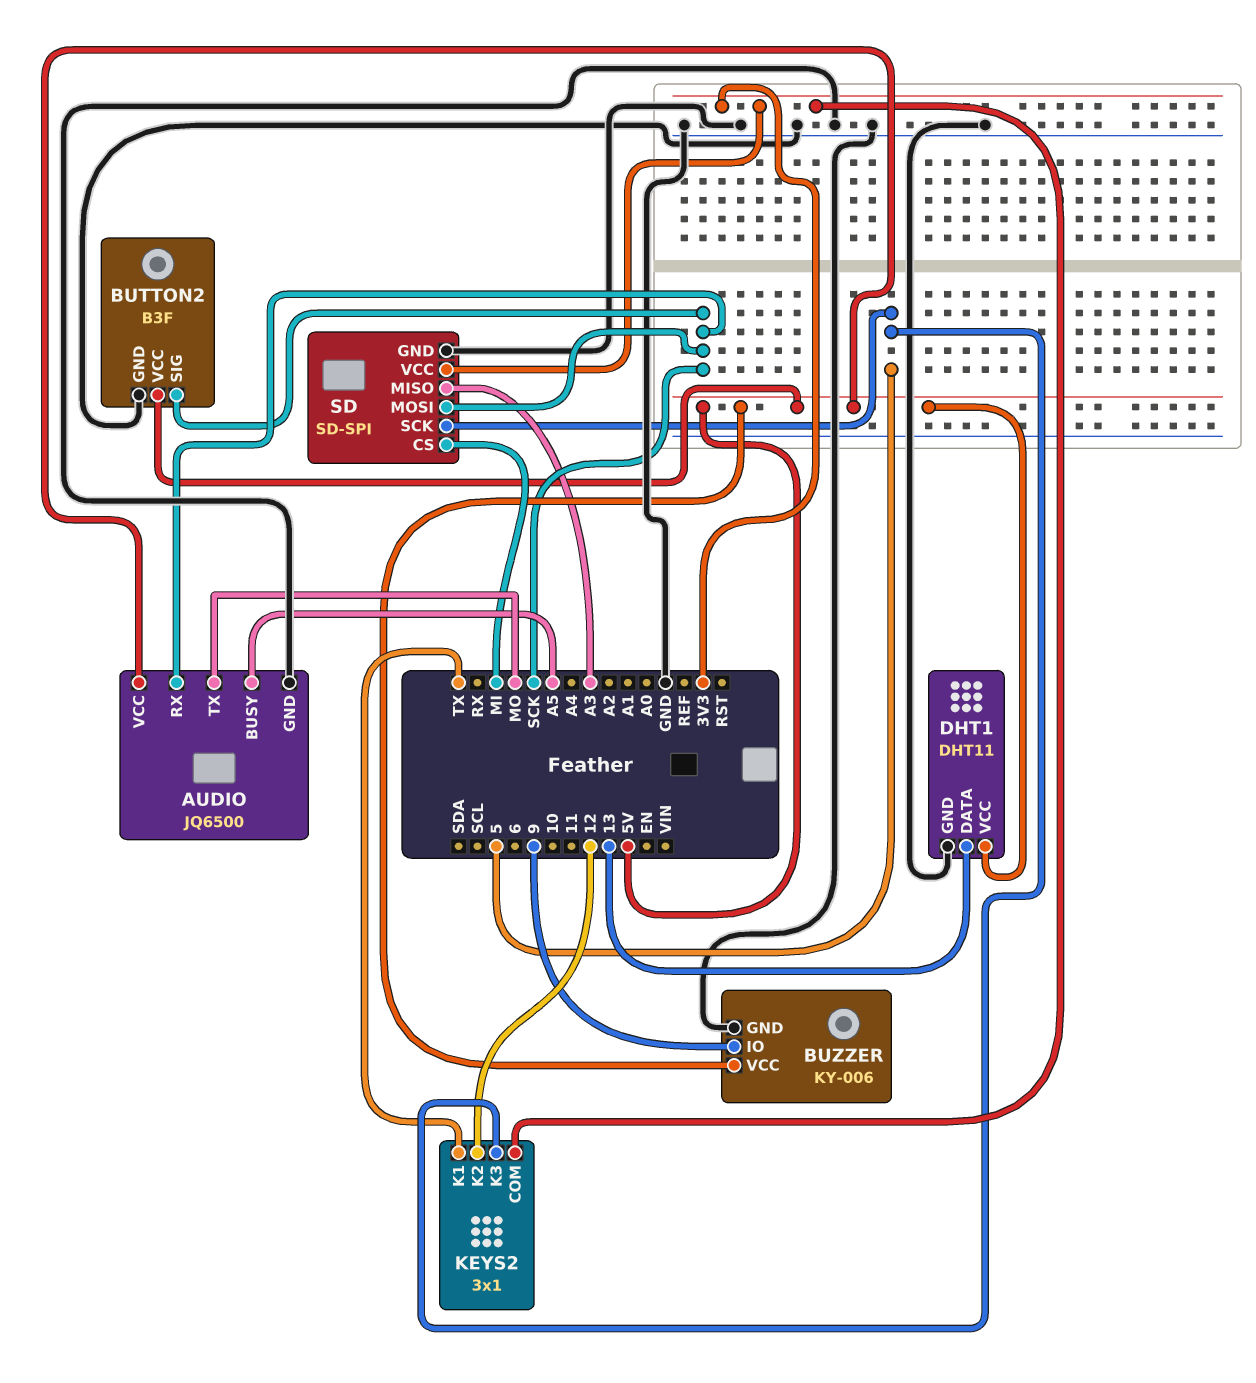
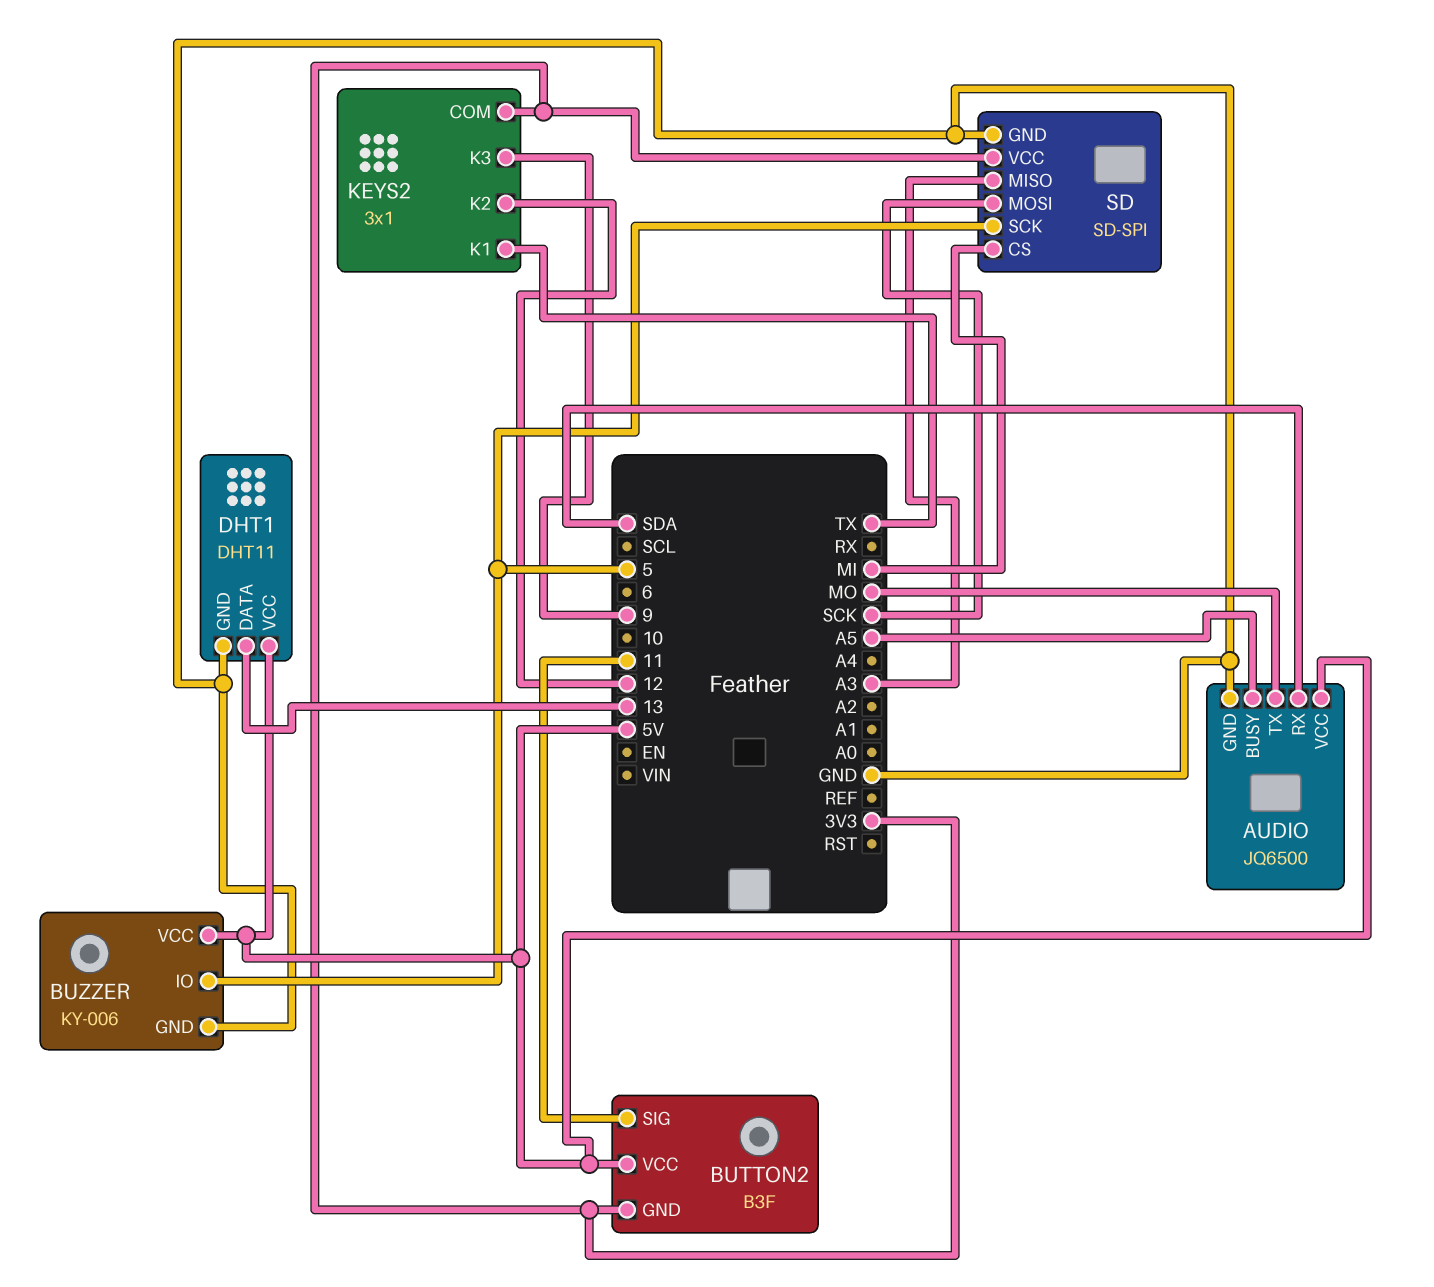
AUDIO pin RX: SCK -> SDA
BUTTON2 pin GND: GND -> 3V3
BUTTON2 pin SIG: SCK -> 11
BUZZER pin IO: 9 -> 5
KEYS2 pin K3: 5 -> 9

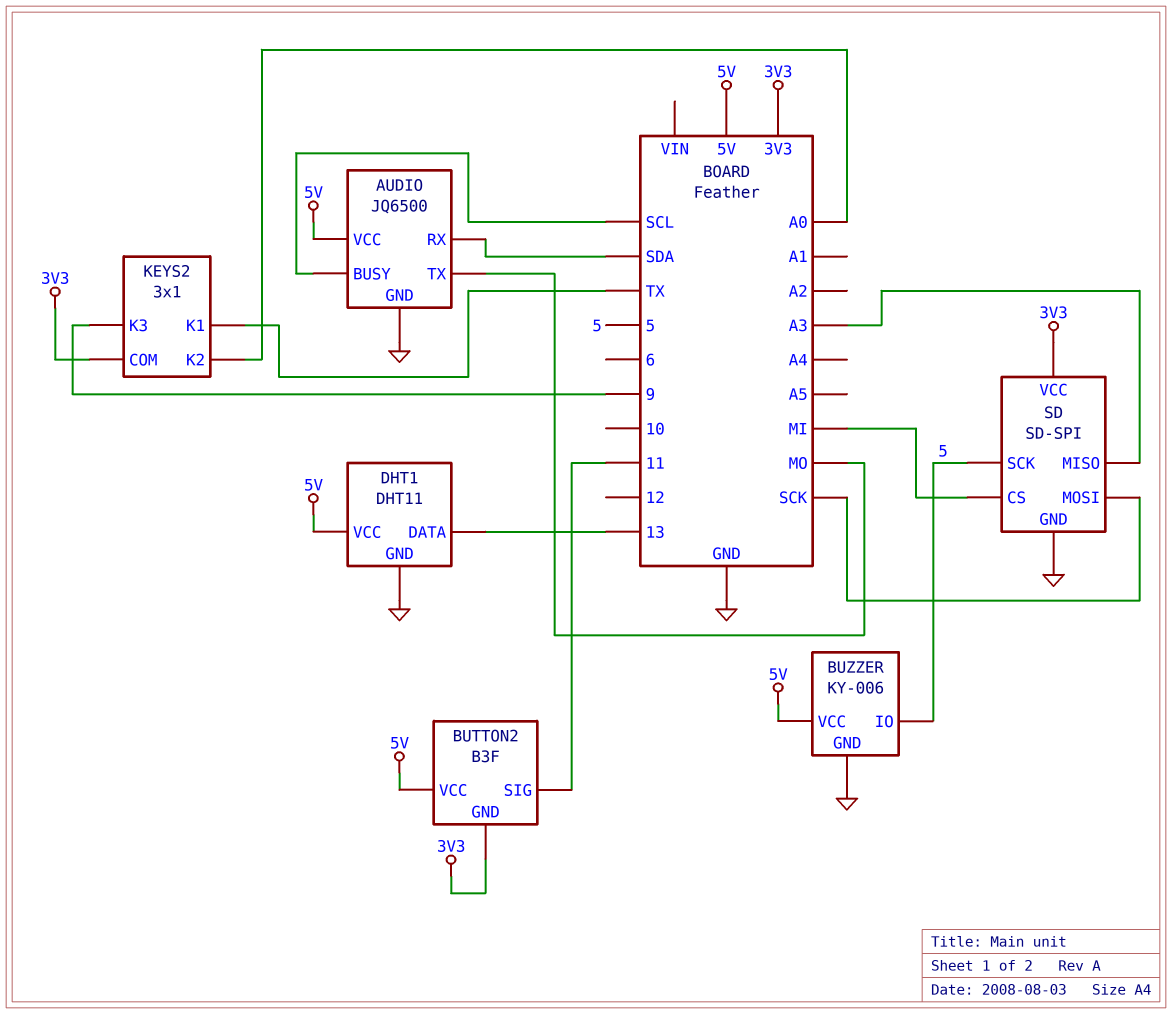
AUDIO pin BUSY: A5 -> SCL
KEYS2 pin K2: 12 -> A0

